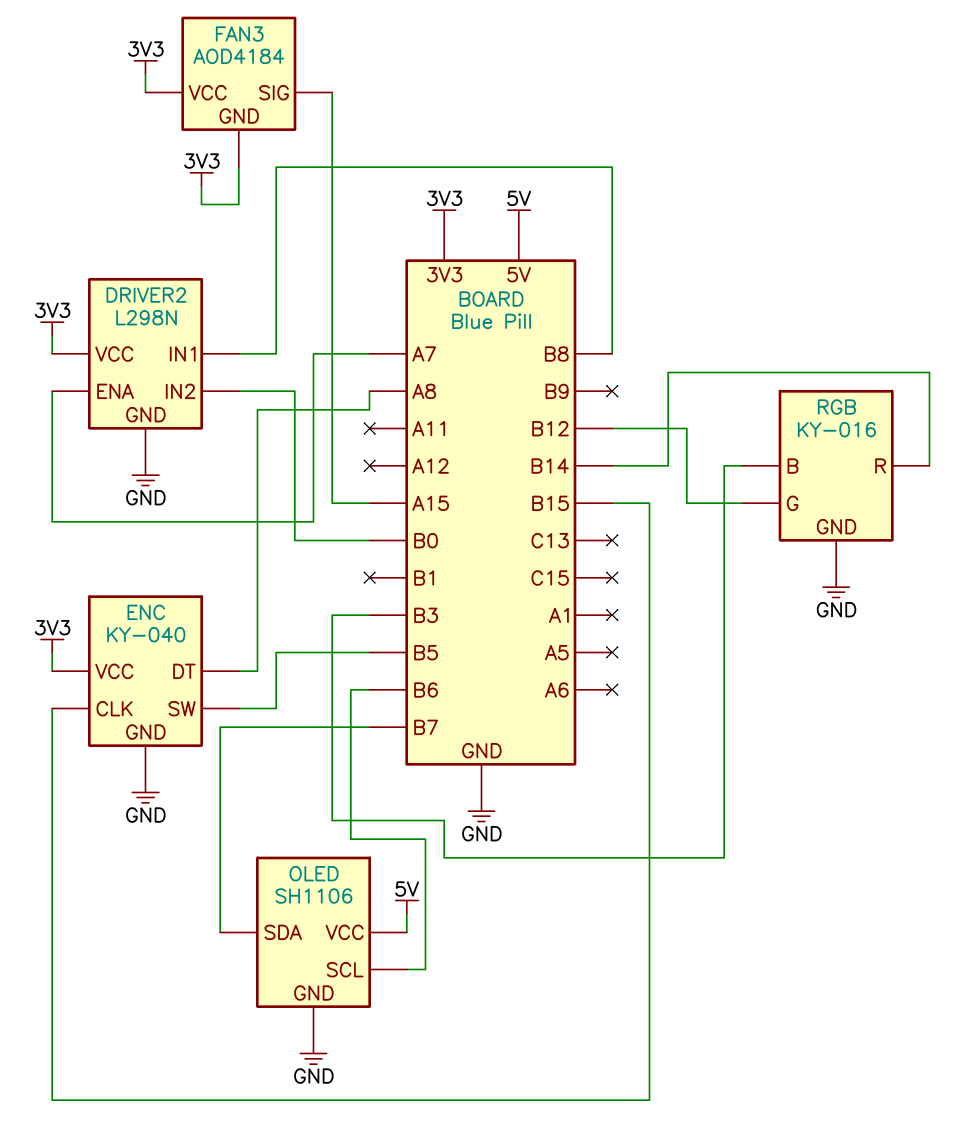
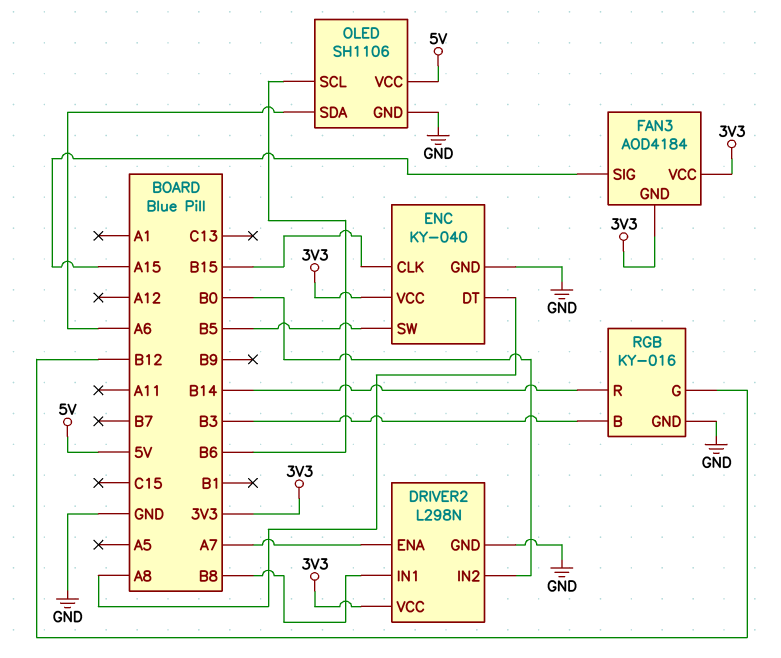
OLED pin SDA: B7 -> A6

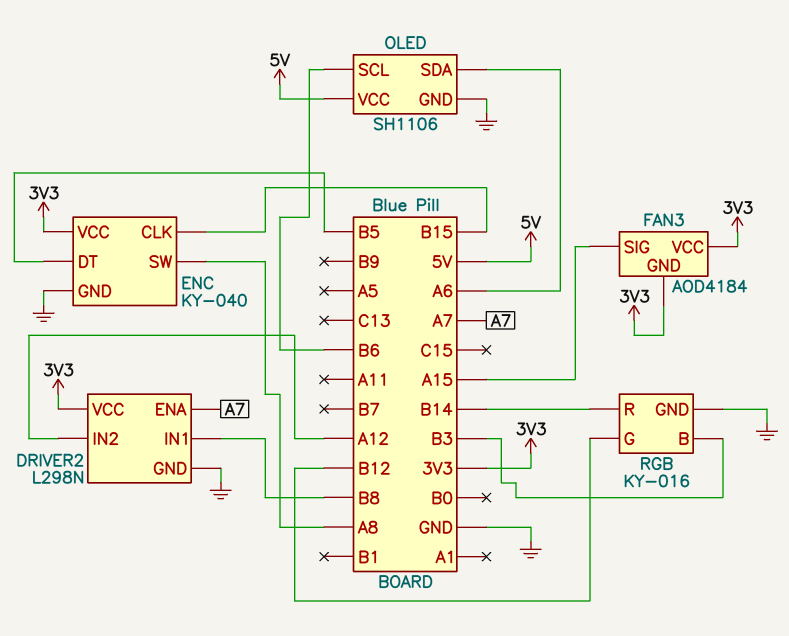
DRIVER2 pin IN2: B0 -> A12
ENC pin DT: A8 -> B5
ENC pin SW: B5 -> A8

